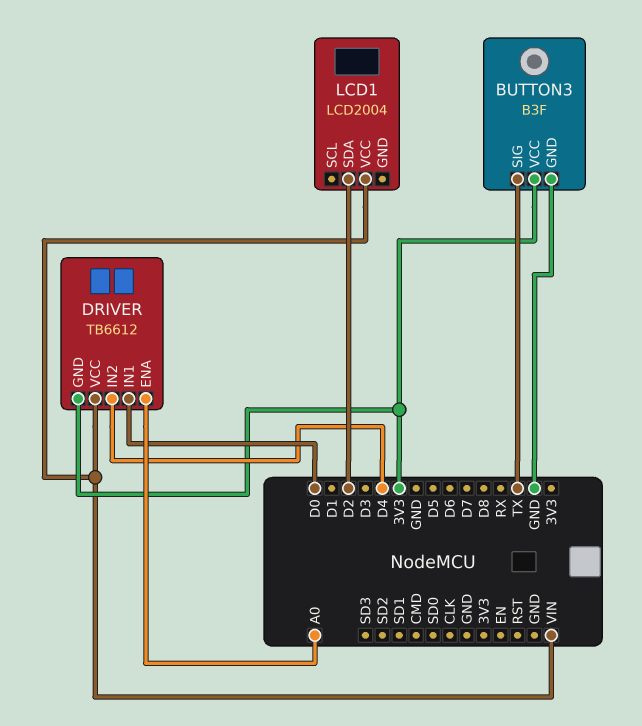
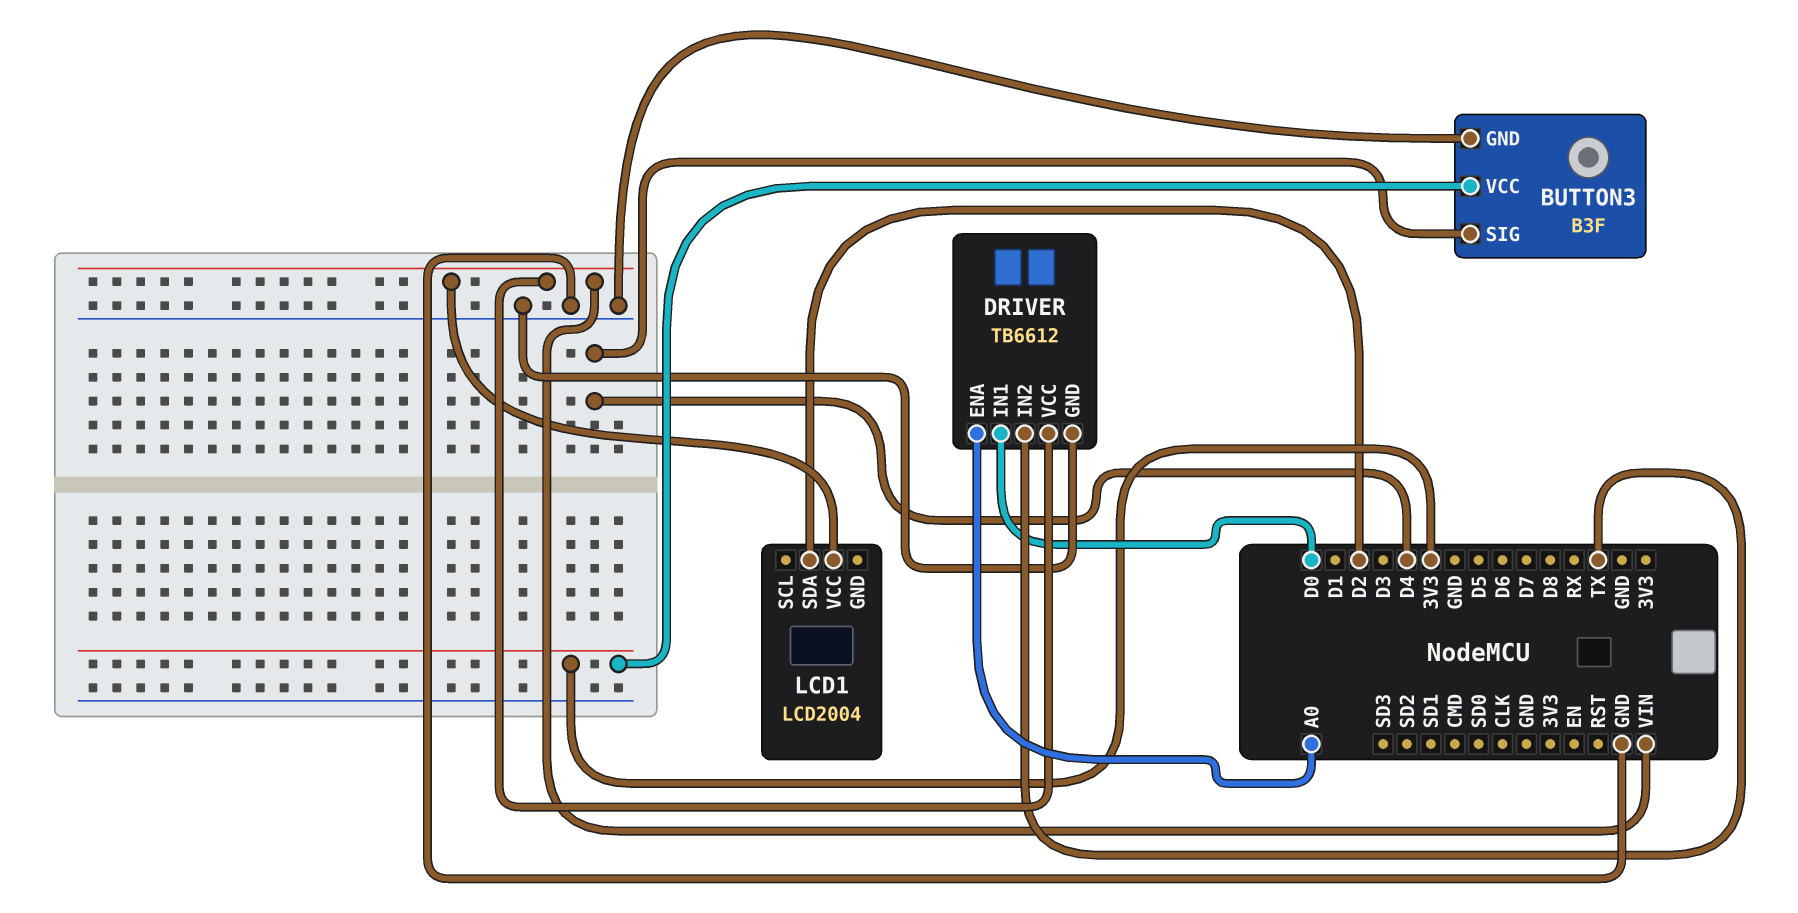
BUTTON3 pin SIG: TX -> D4
DRIVER pin GND: 3V3 -> GND
DRIVER pin IN2: D4 -> TX

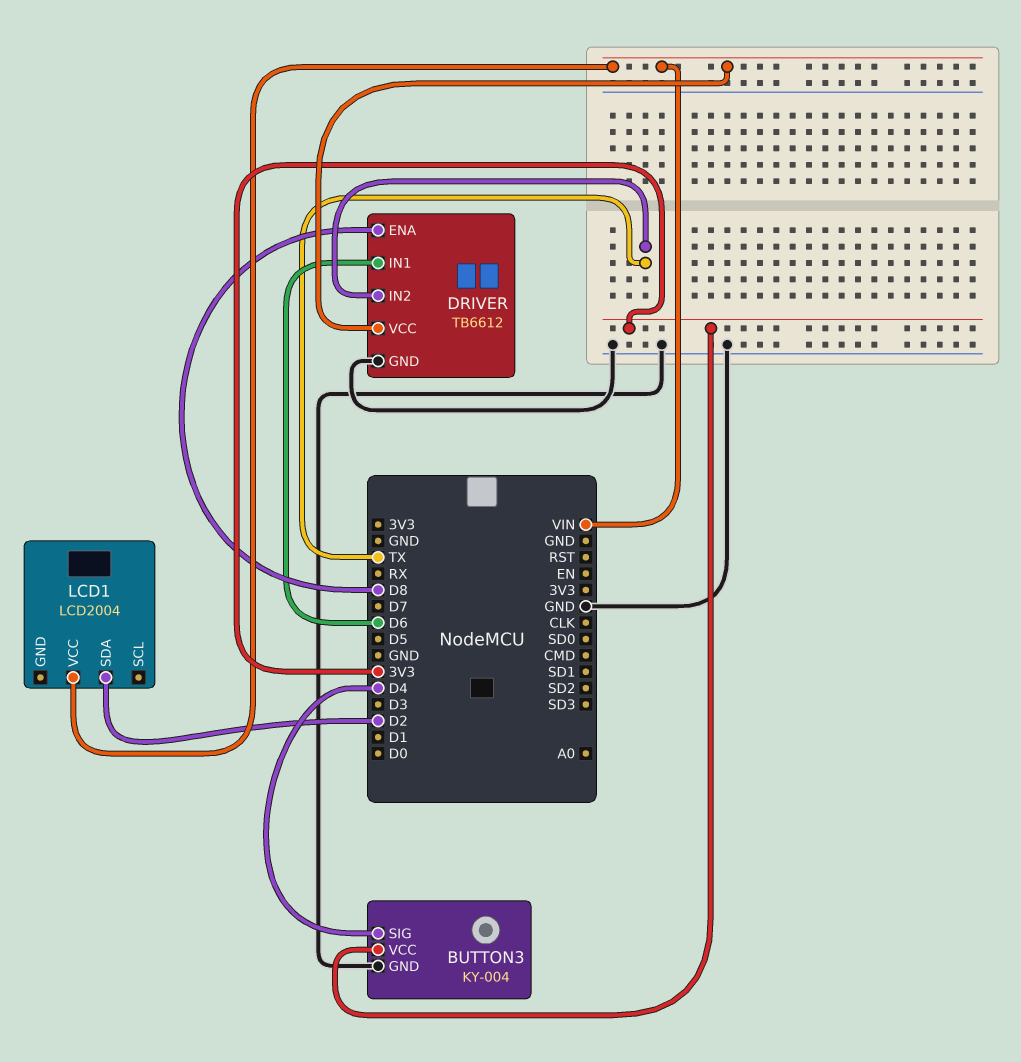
BUTTON3: B3F -> KY-004
DRIVER pin ENA: A0 -> D8
DRIVER pin IN1: D0 -> D6

